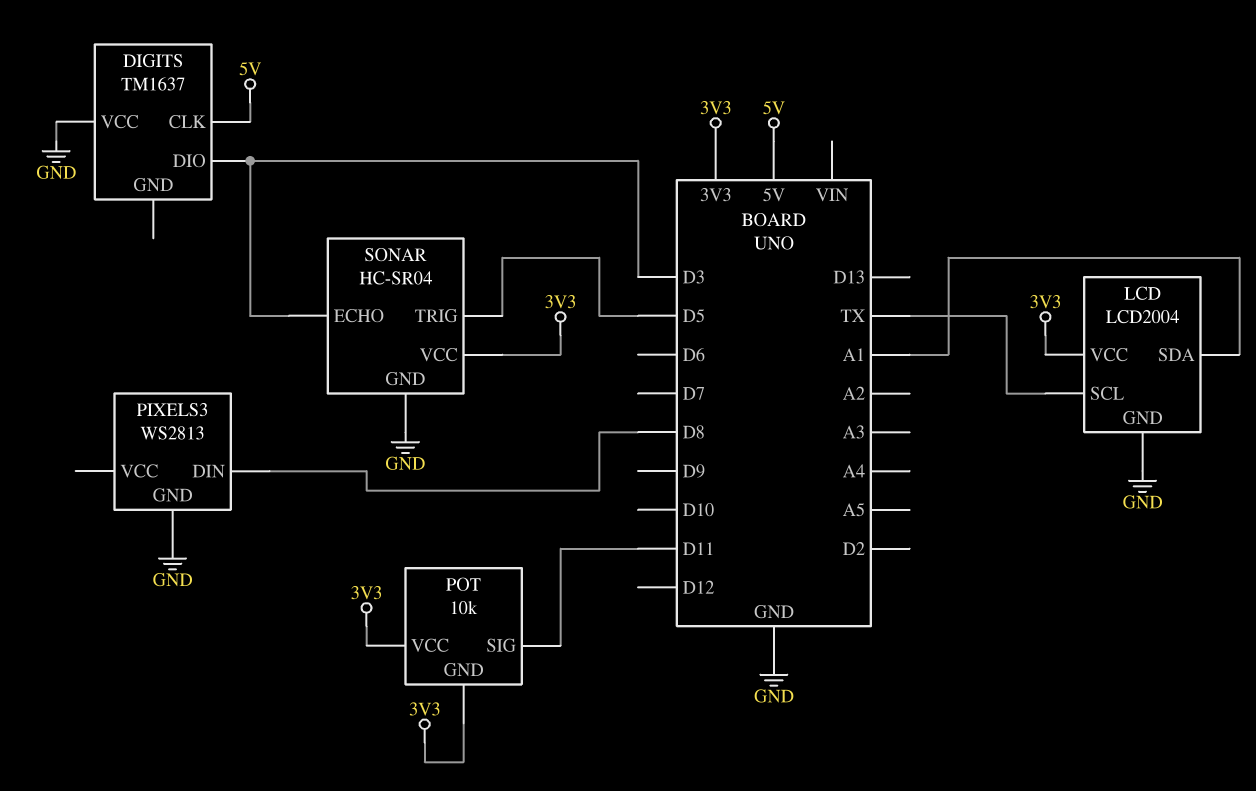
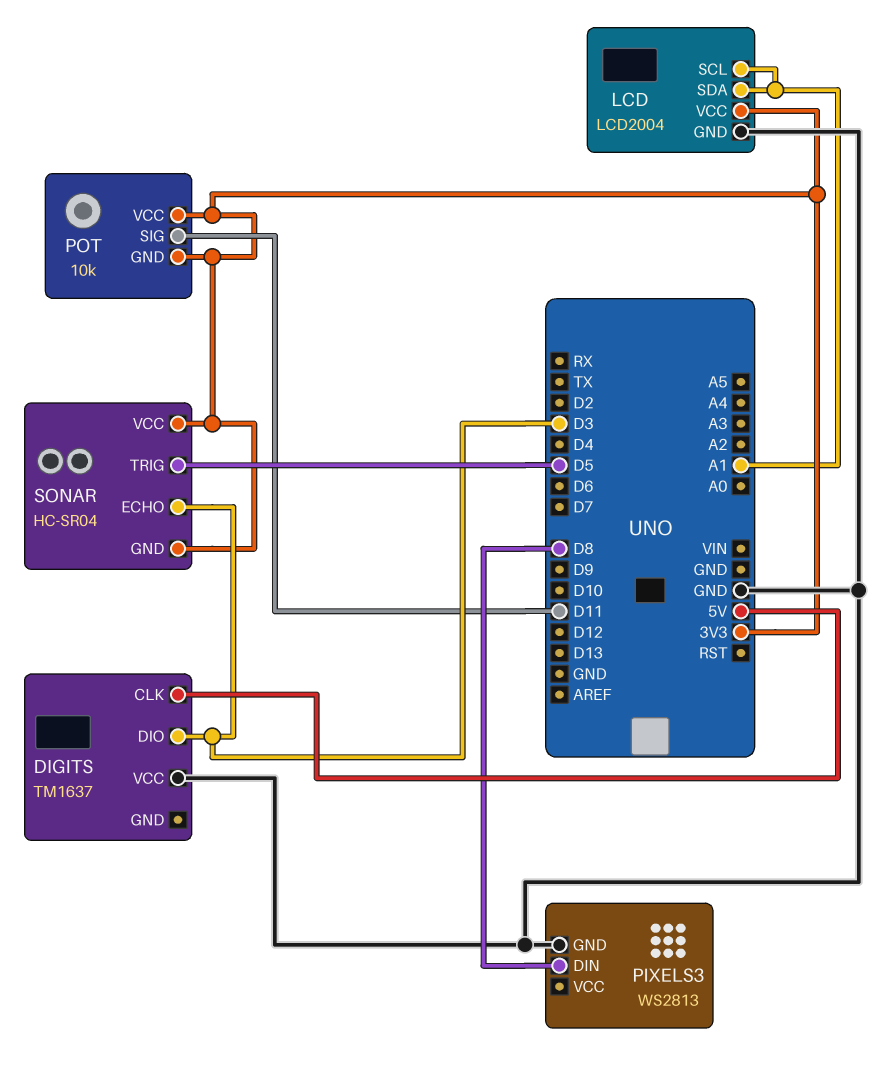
LCD pin SCL: TX -> A1
SONAR pin GND: GND -> 3V3

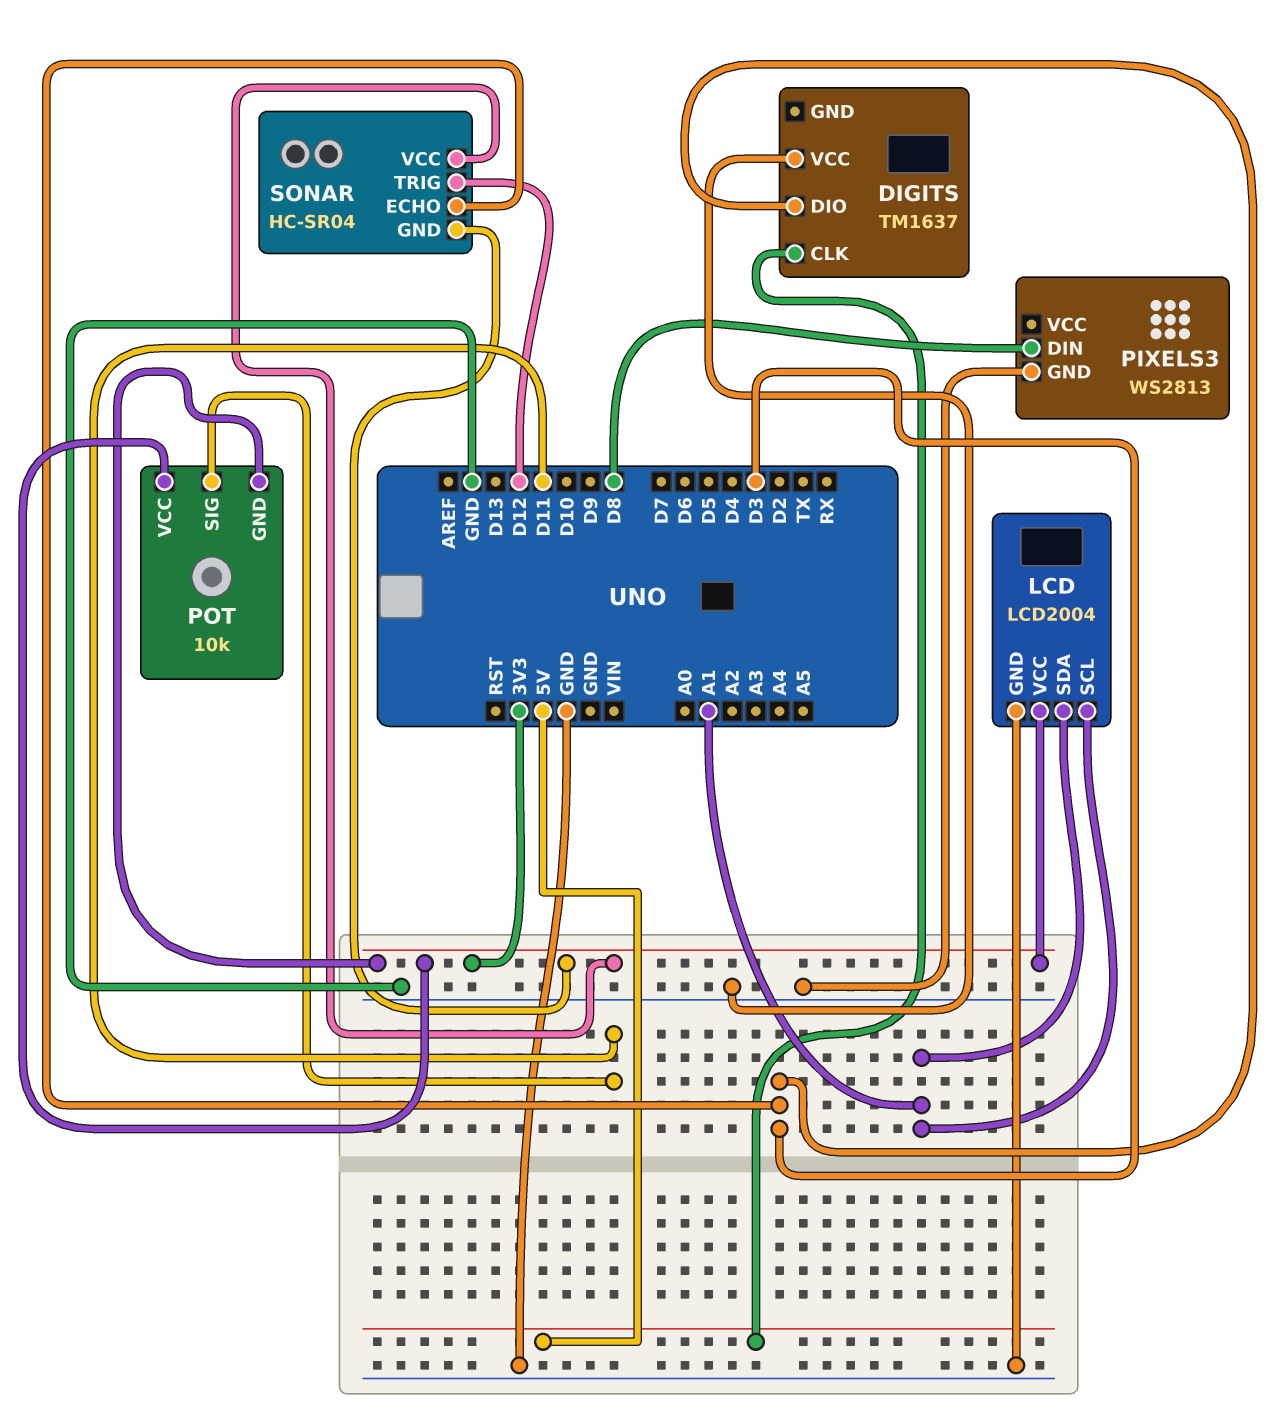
SONAR pin TRIG: D5 -> D12

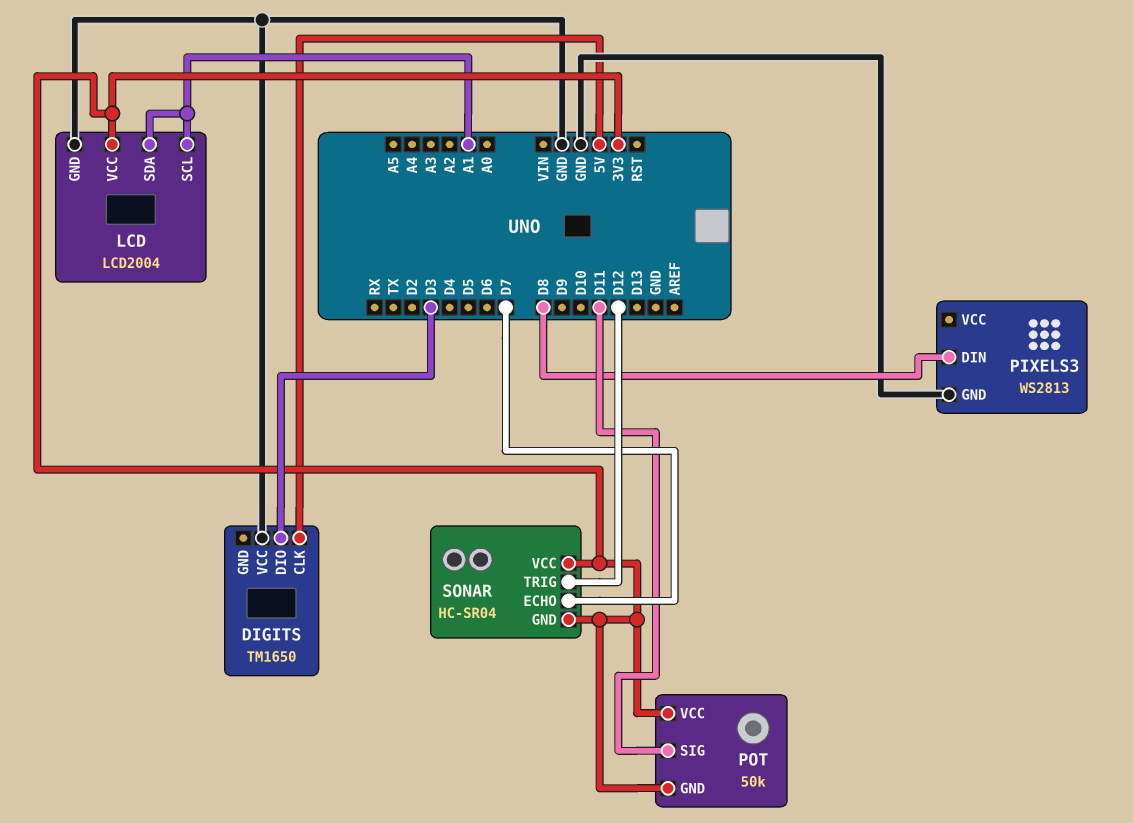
DIGITS: TM1637 -> TM1650
POT: 10k -> 50k
SONAR pin ECHO: D3 -> D7

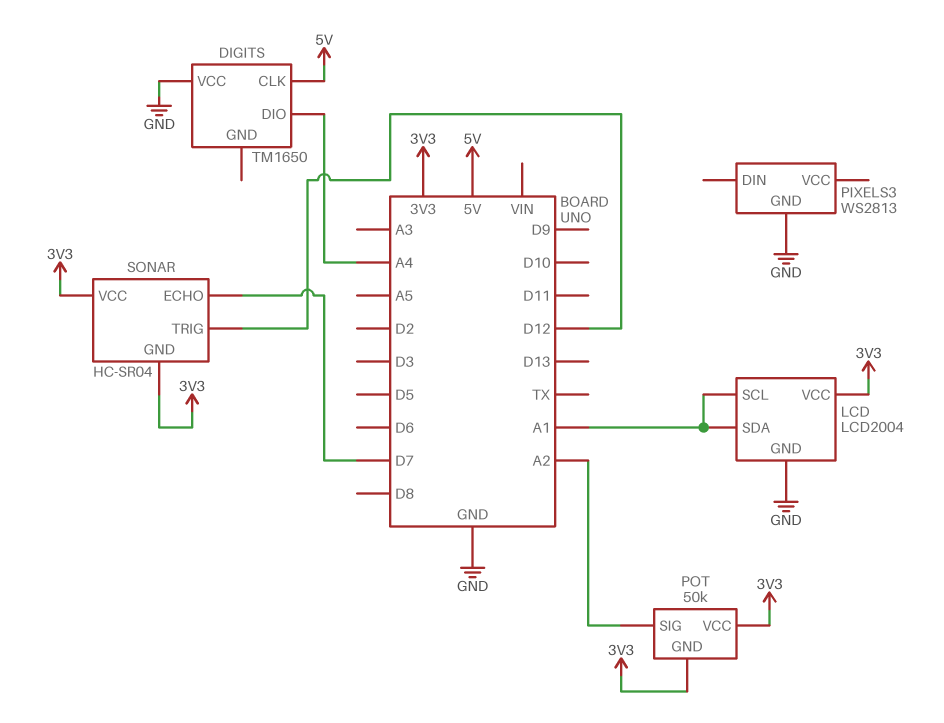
DIGITS pin DIO: D3 -> A4
PIXELS3 pin DIN: D8 -> none
POT pin SIG: D11 -> A2

